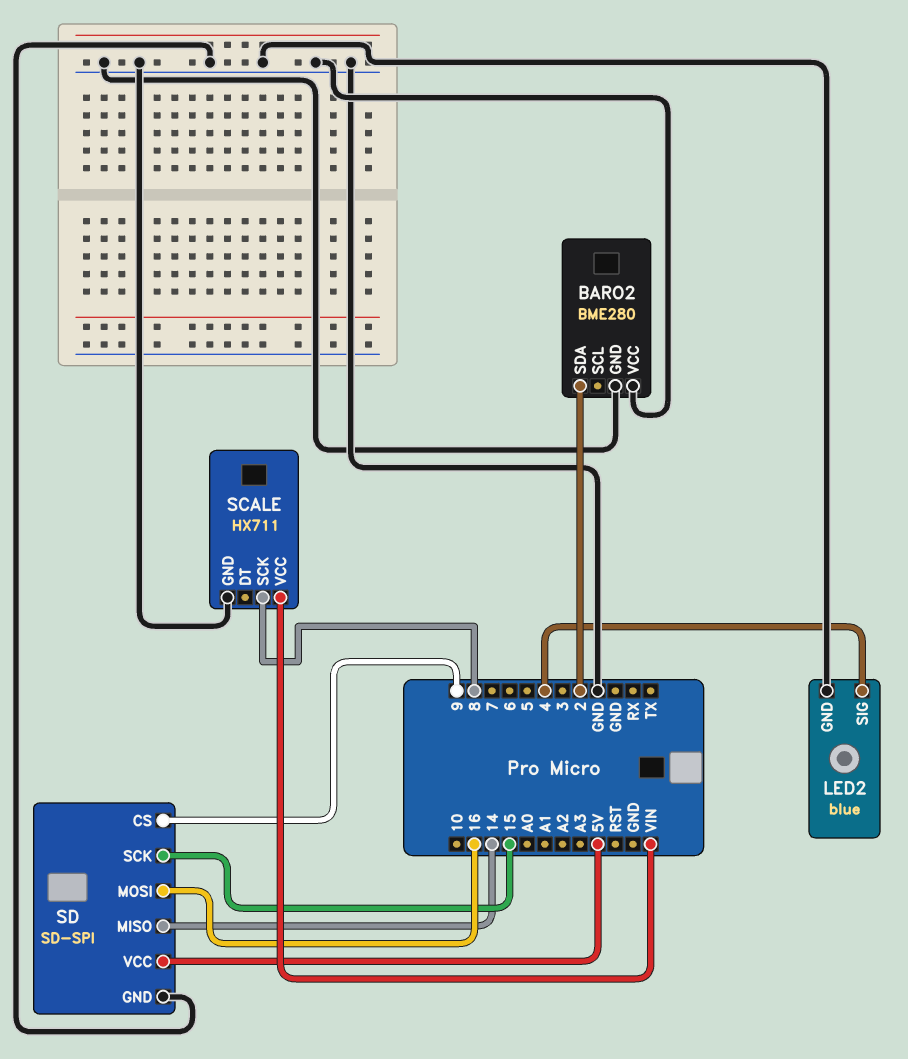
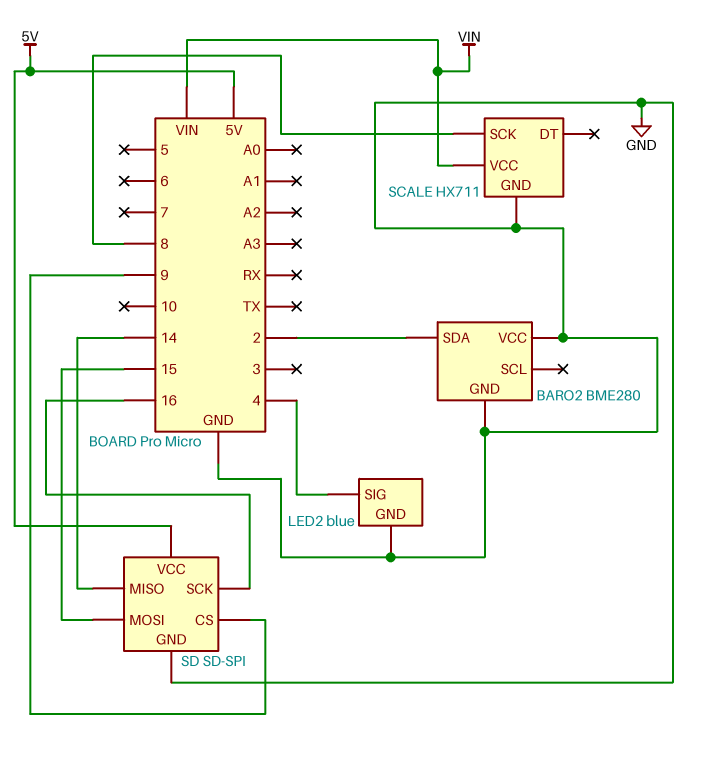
SD pin MOSI: 16 -> 15
SD pin SCK: 15 -> 16

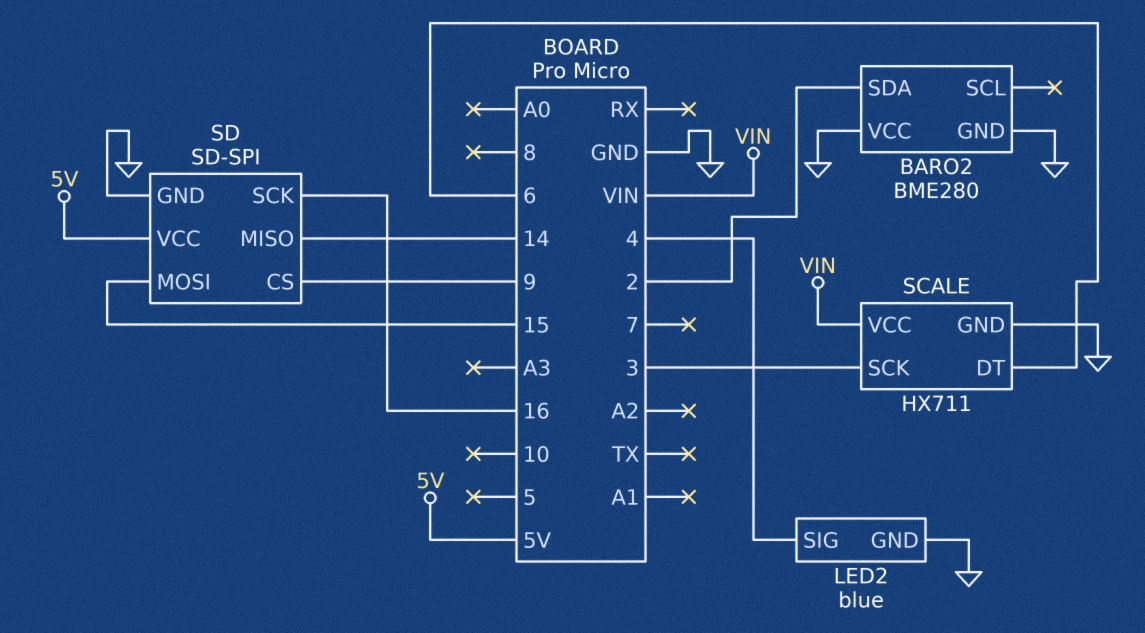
SCALE pin DT: none -> 6
SCALE pin SCK: 8 -> 3

